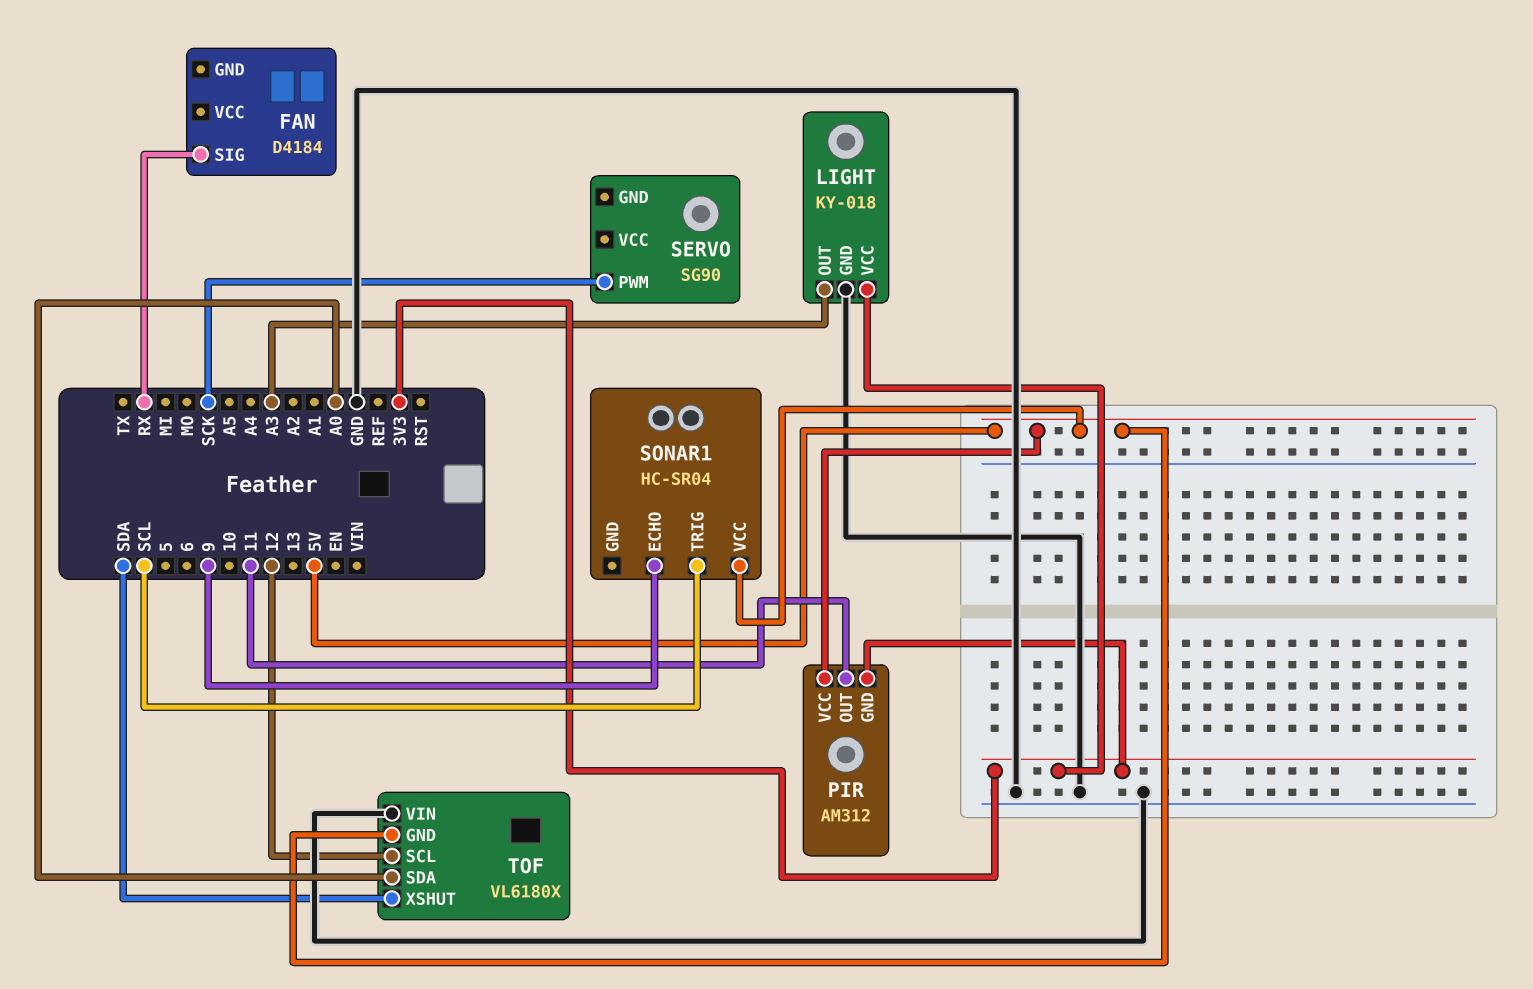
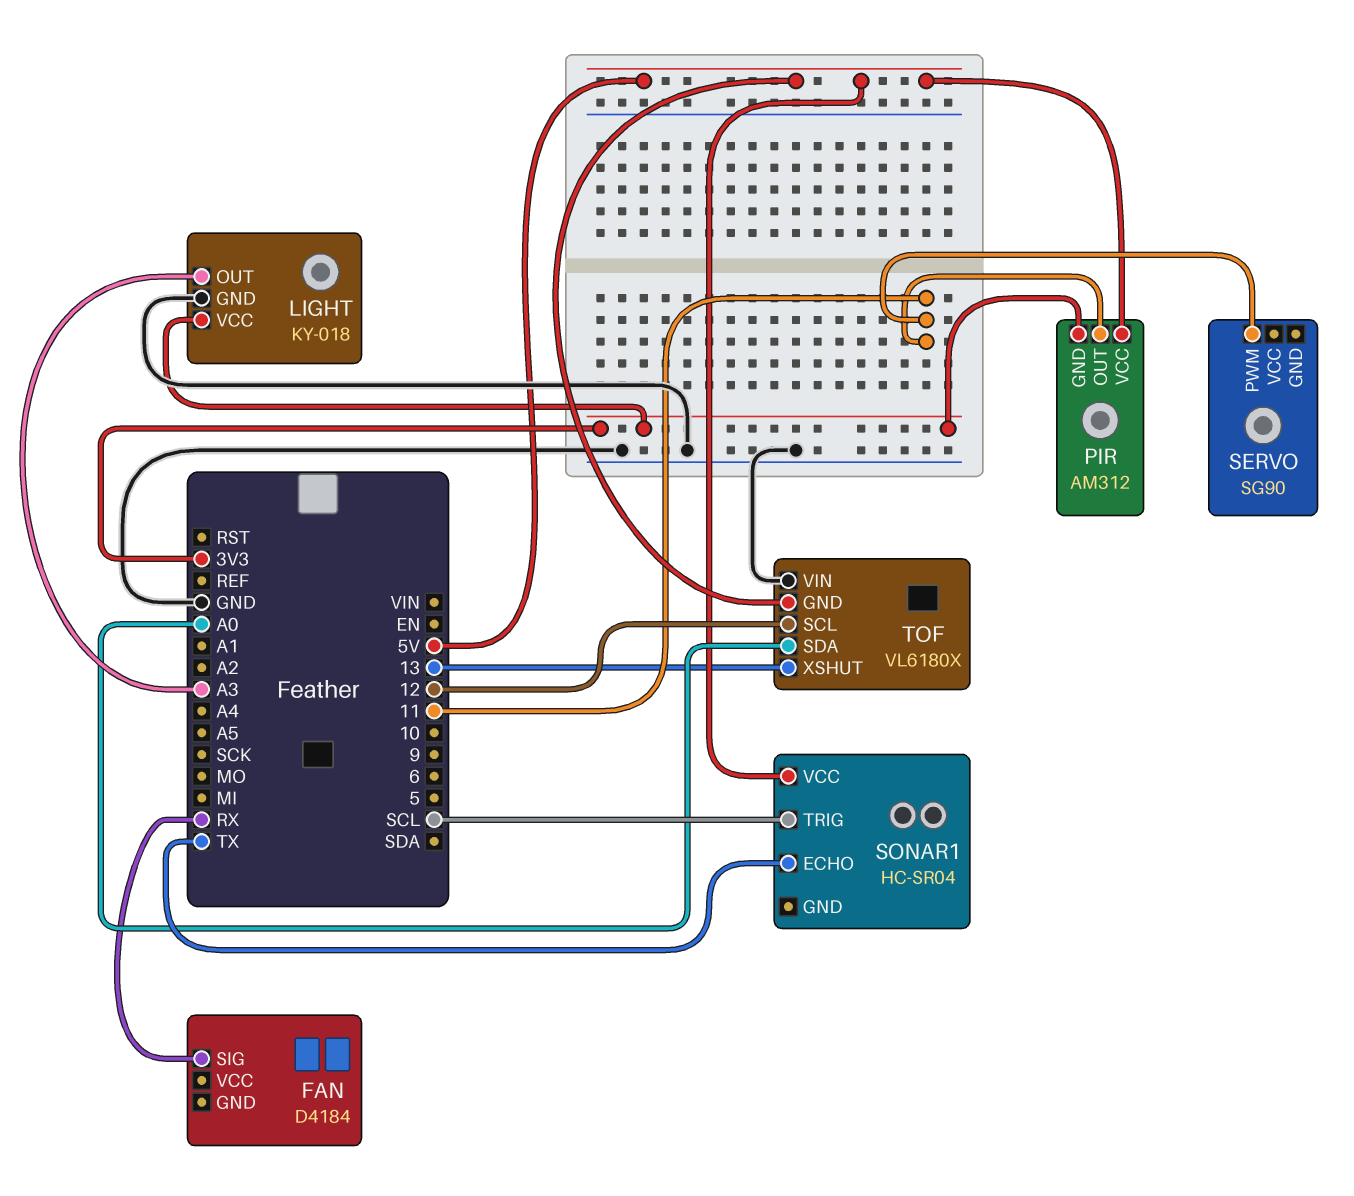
SERVO pin PWM: SCK -> 11
SONAR1 pin ECHO: 9 -> TX
TOF pin XSHUT: SDA -> 13

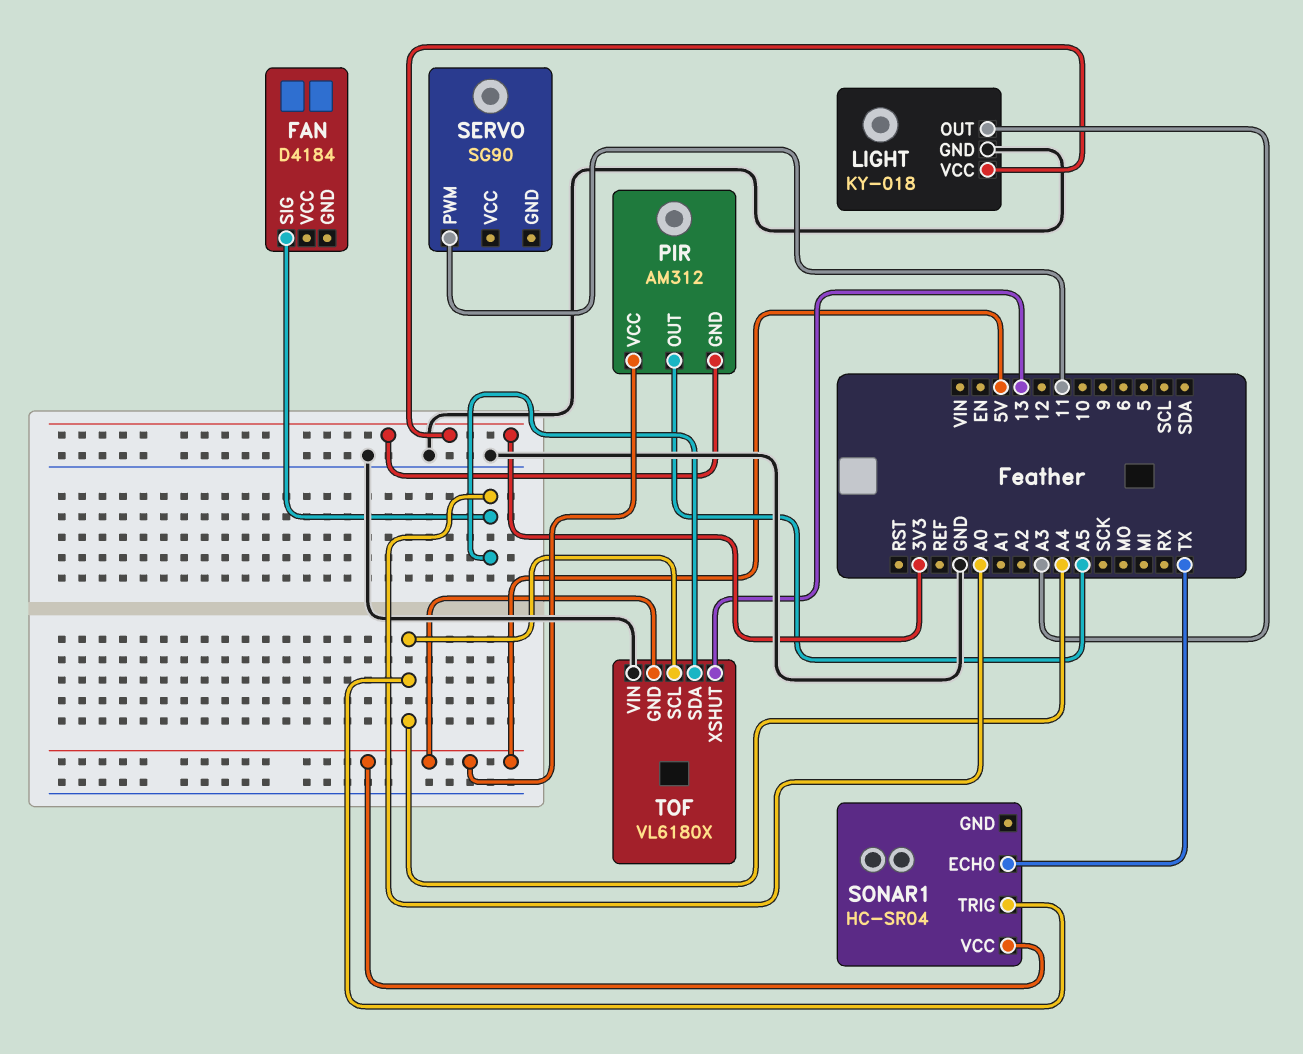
FAN pin SIG: RX -> A0
PIR pin OUT: 11 -> A5
SONAR1 pin TRIG: SCL -> A4
TOF pin SCL: 12 -> A4

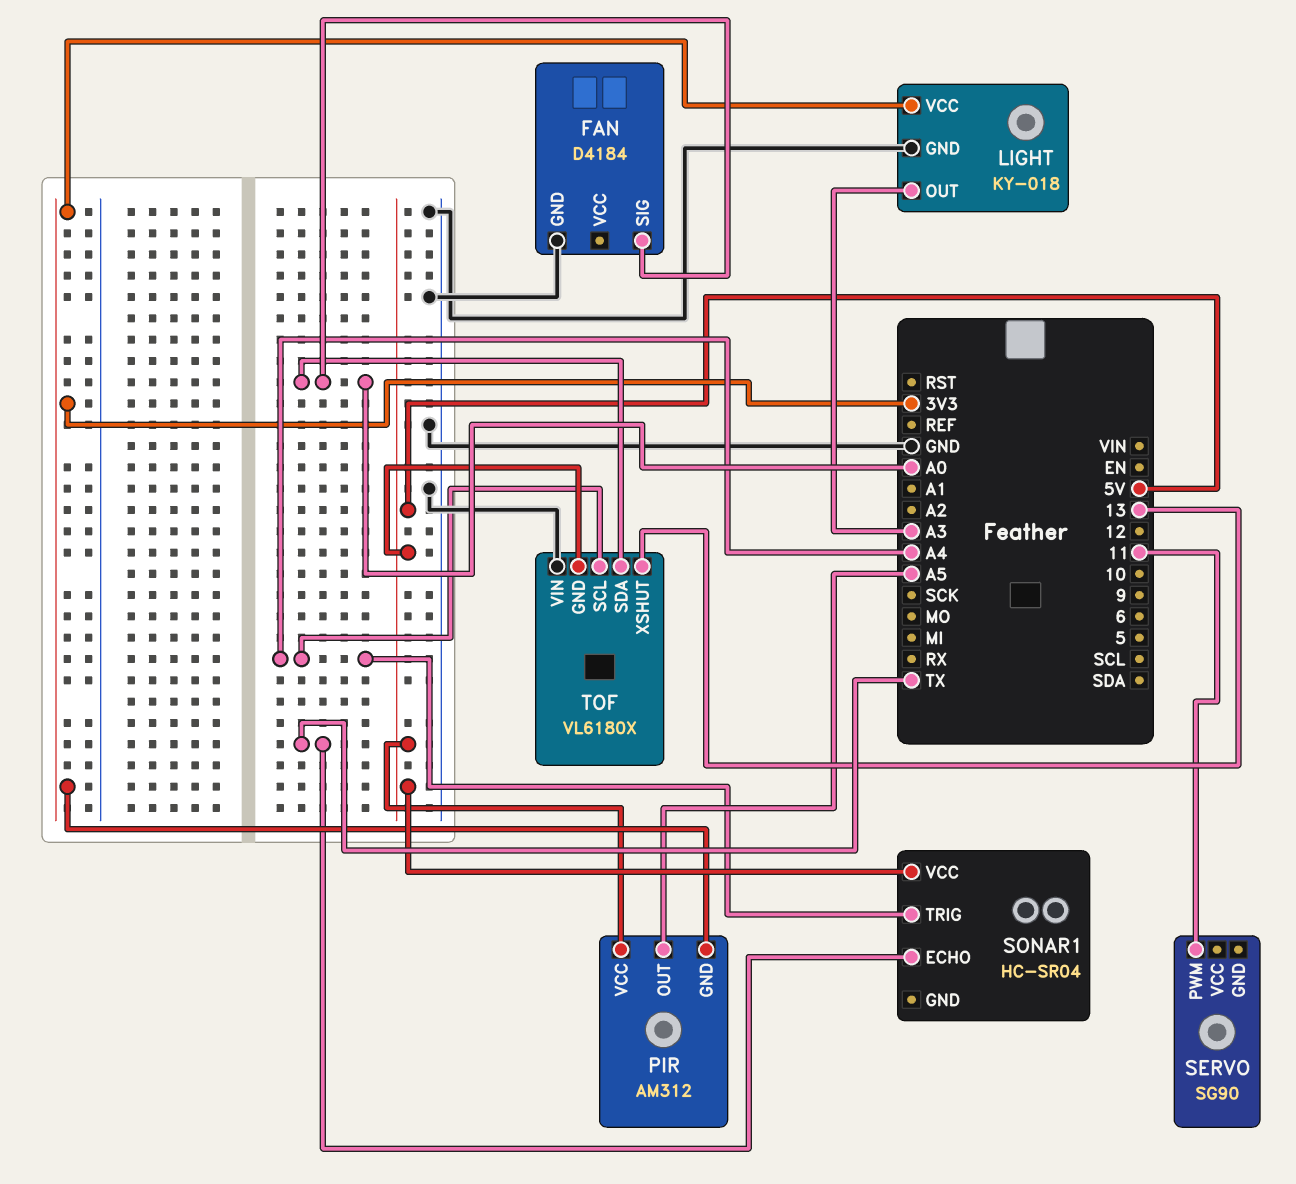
FAN pin GND: none -> GND

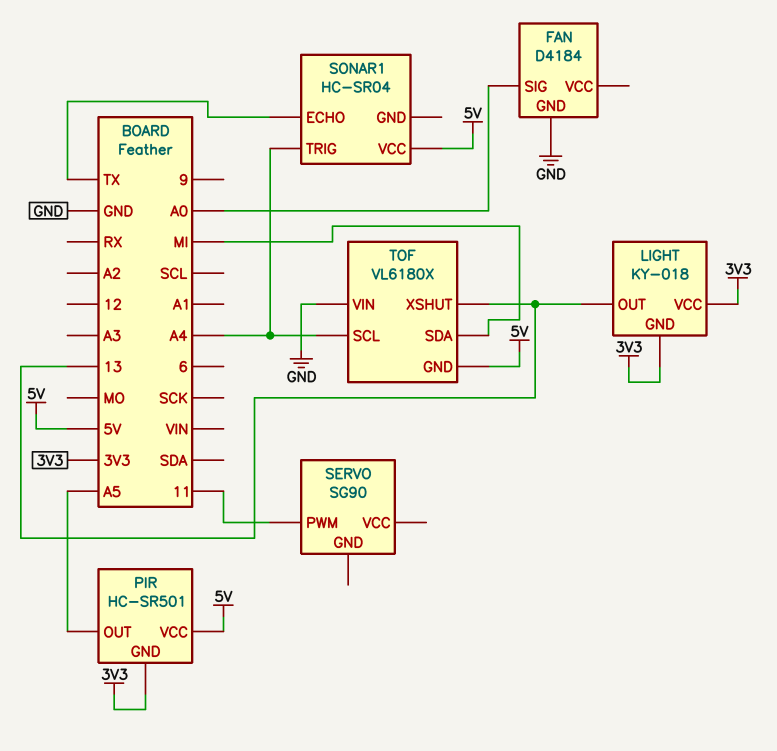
LIGHT pin GND: GND -> 3V3
LIGHT pin OUT: A3 -> 13
PIR: AM312 -> HC-SR501
TOF pin SDA: A0 -> MI

